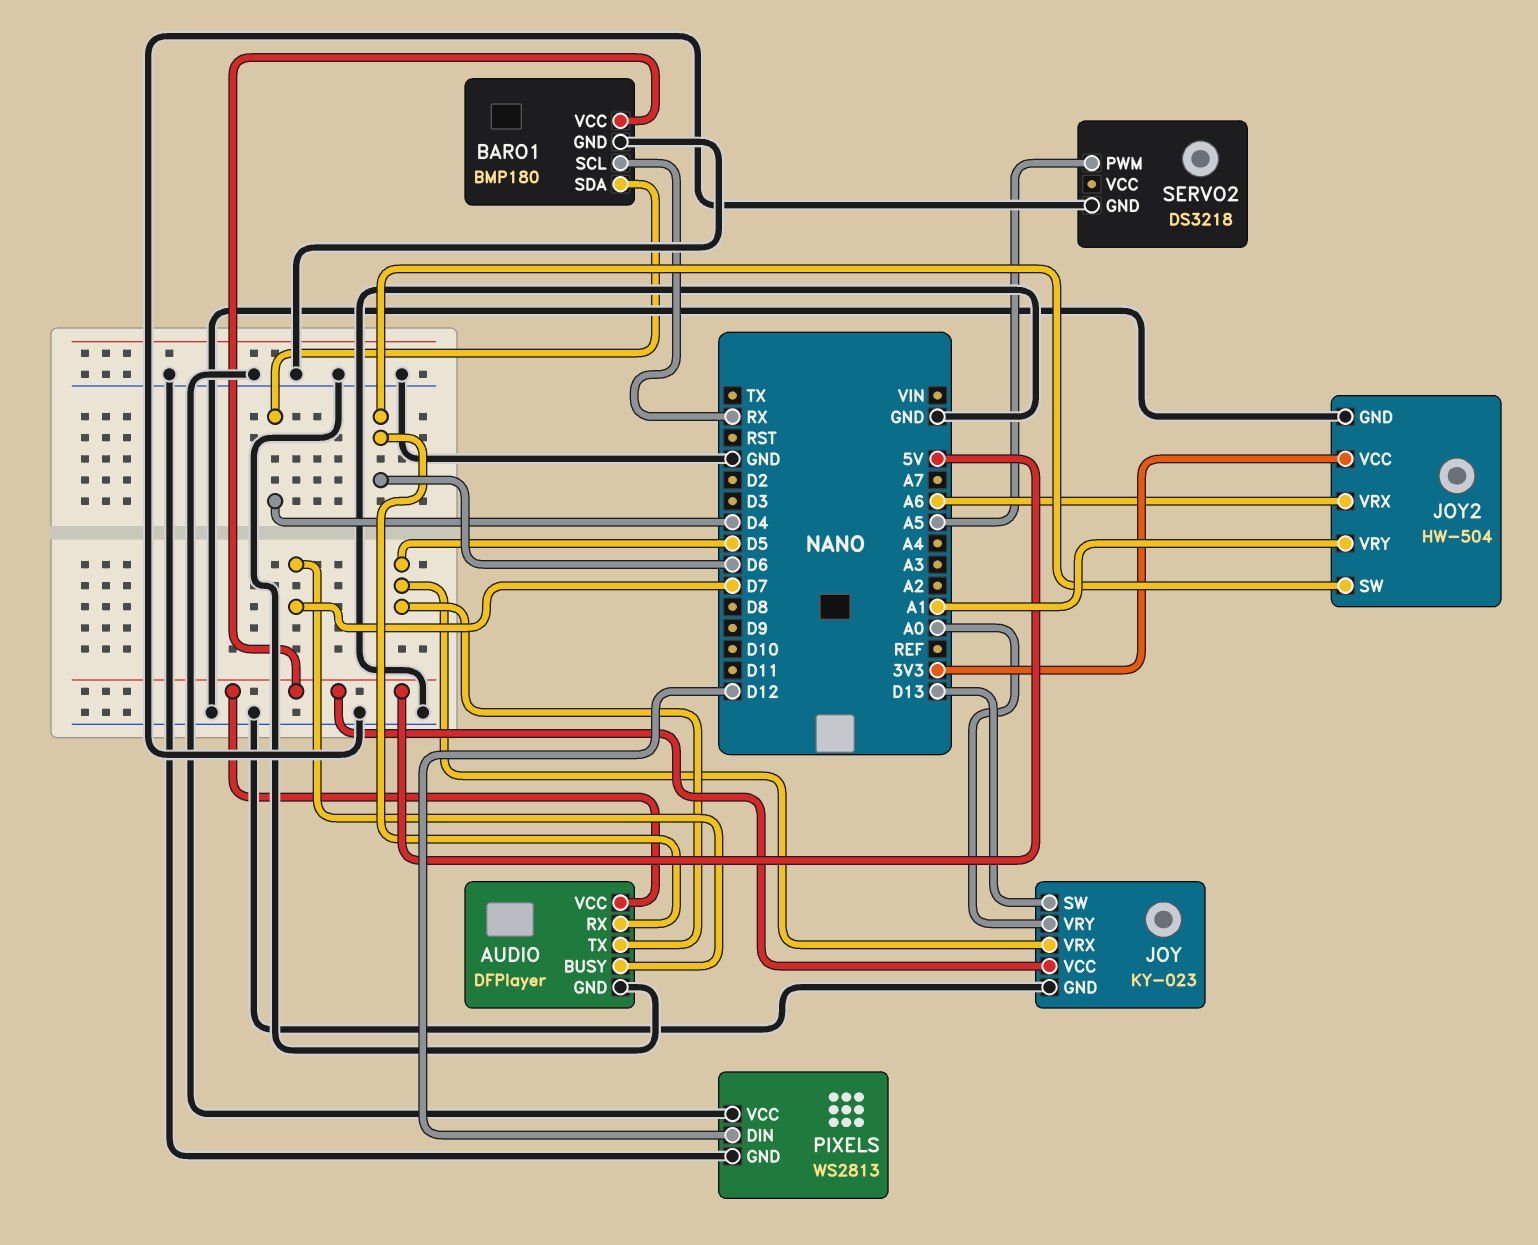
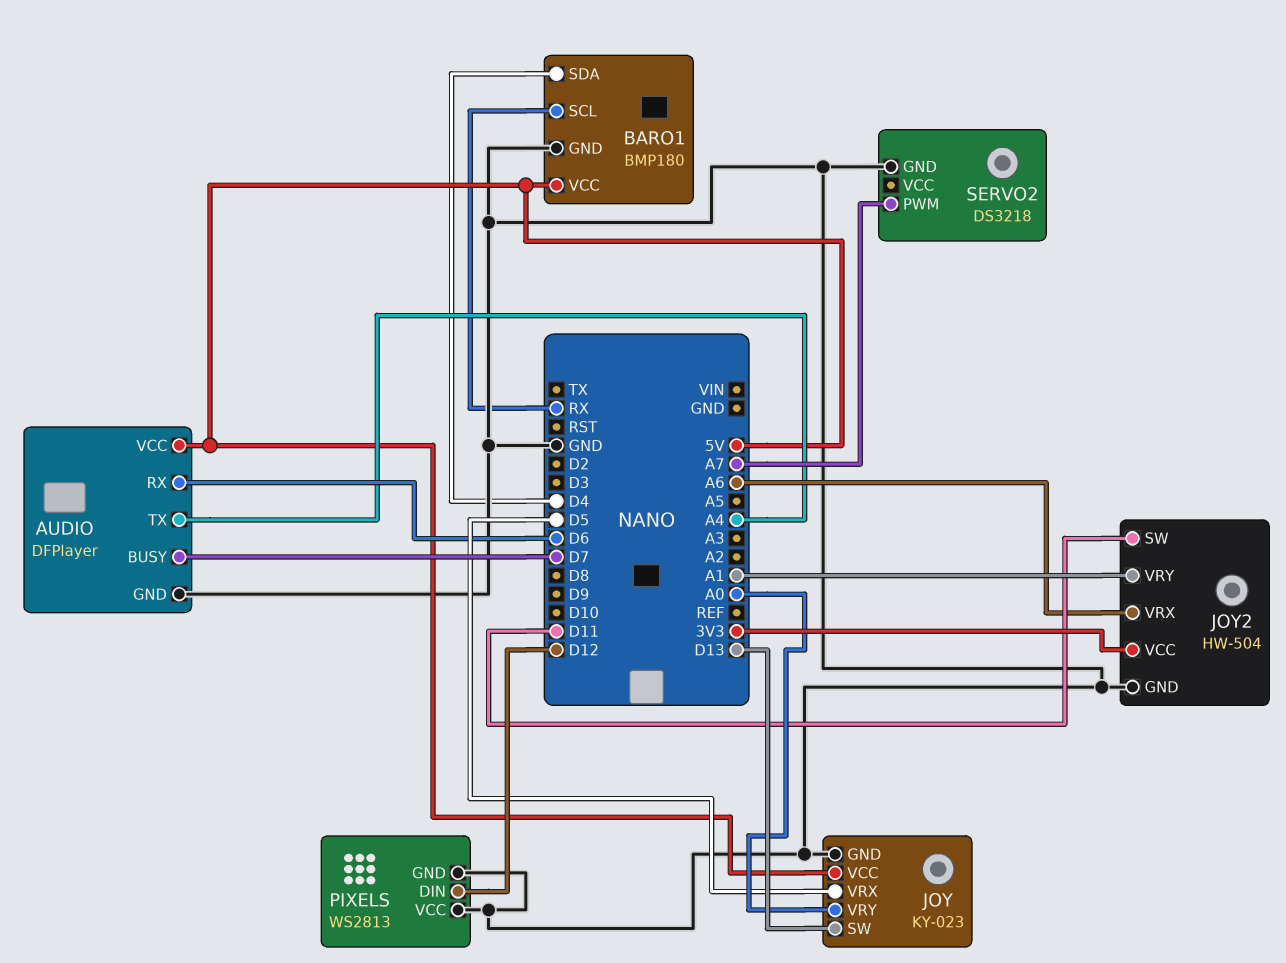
AUDIO pin TX: D5 -> A4
JOY2 pin SW: D6 -> D11
SERVO2 pin PWM: A5 -> A7

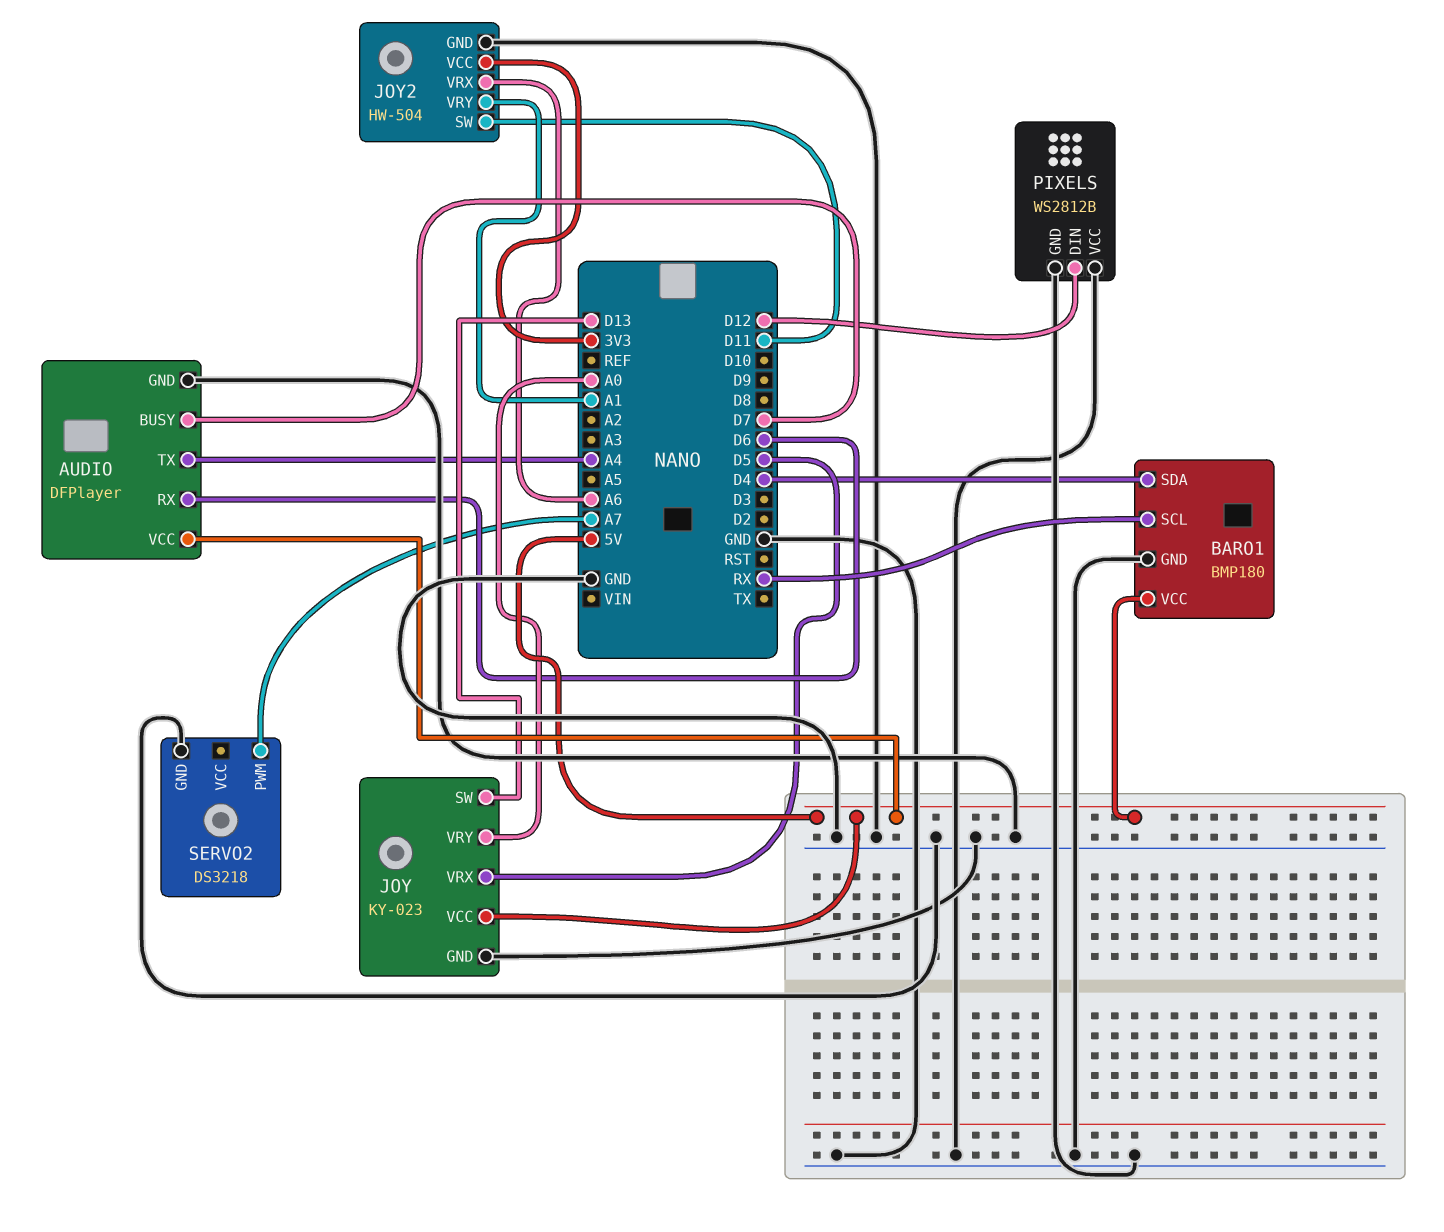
PIXELS: WS2813 -> WS2812B

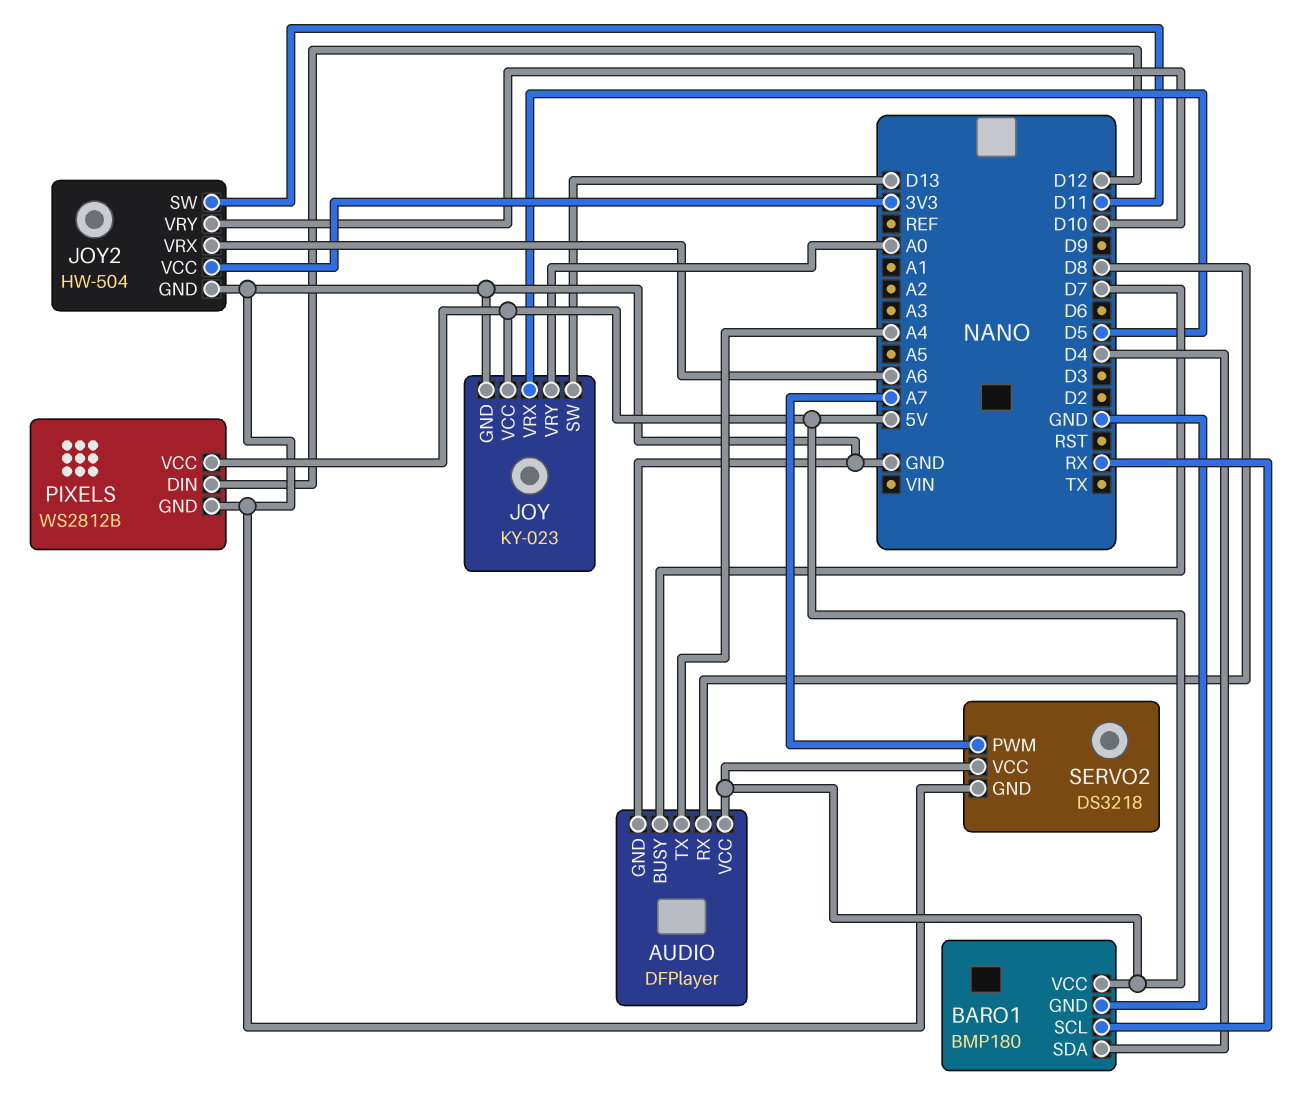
AUDIO pin RX: D6 -> D8
JOY2 pin VRY: A1 -> D10
PIXELS pin VCC: GND -> 5V
SERVO2 pin VCC: none -> 5V

